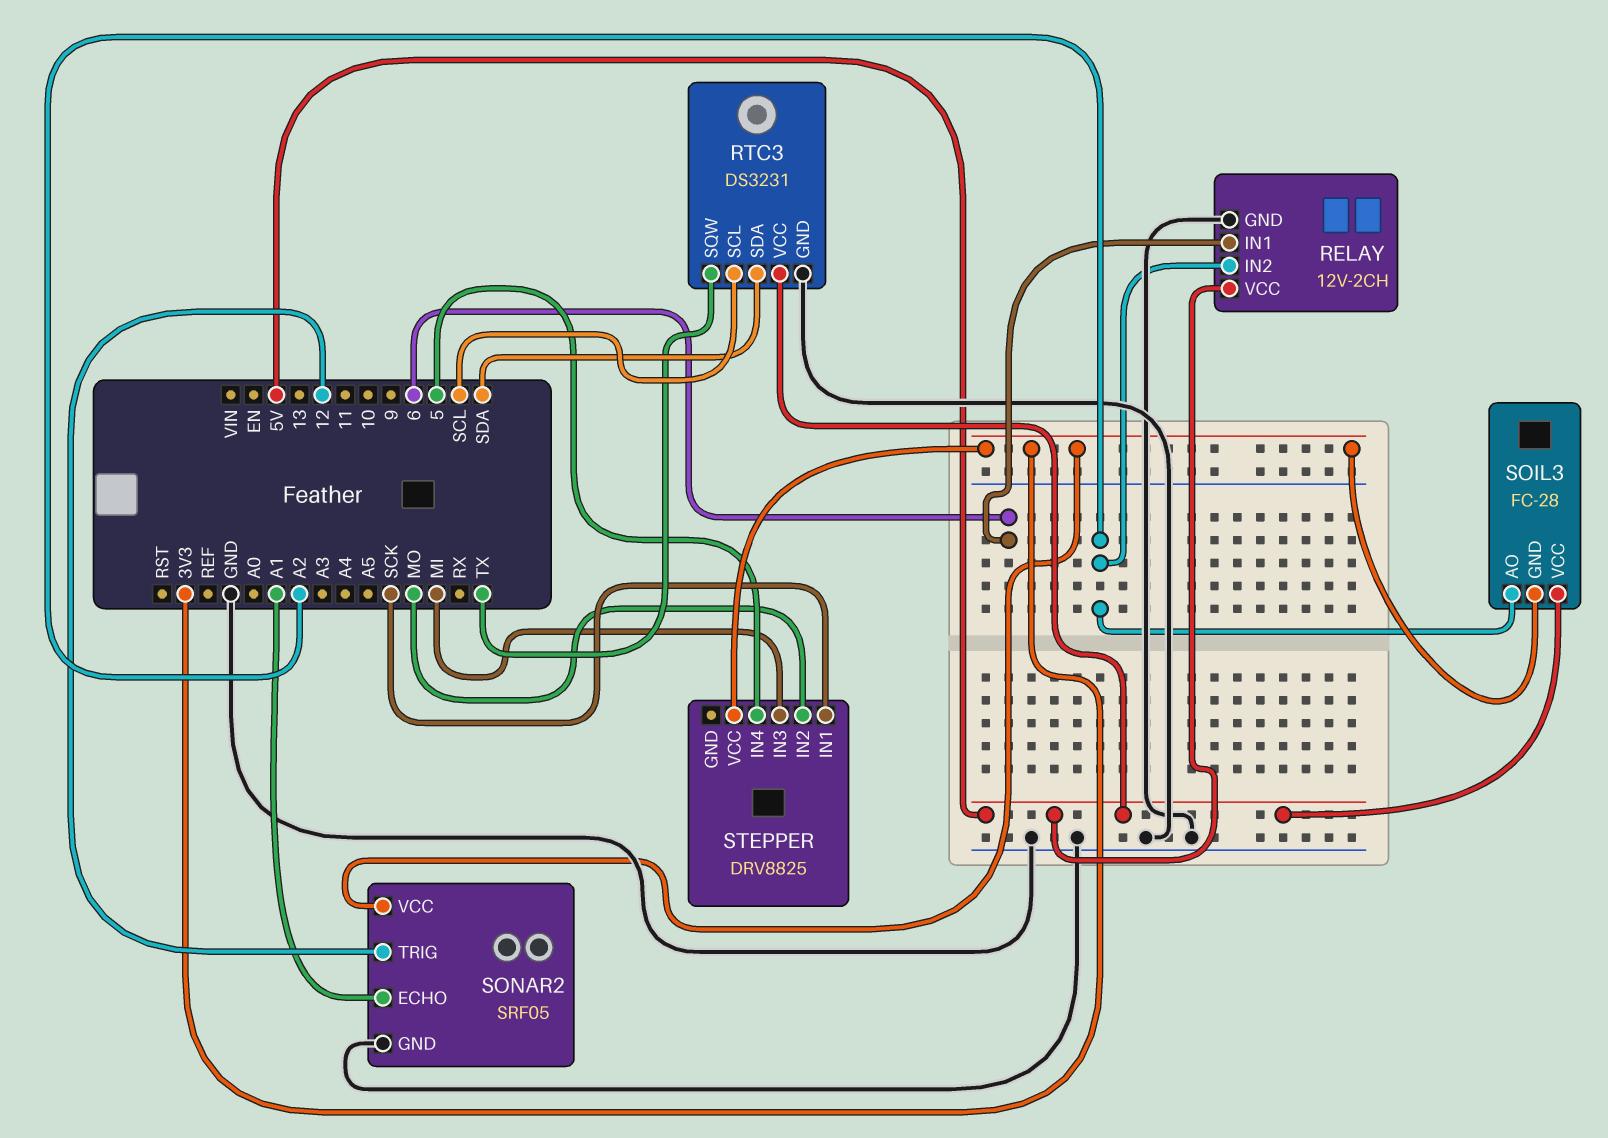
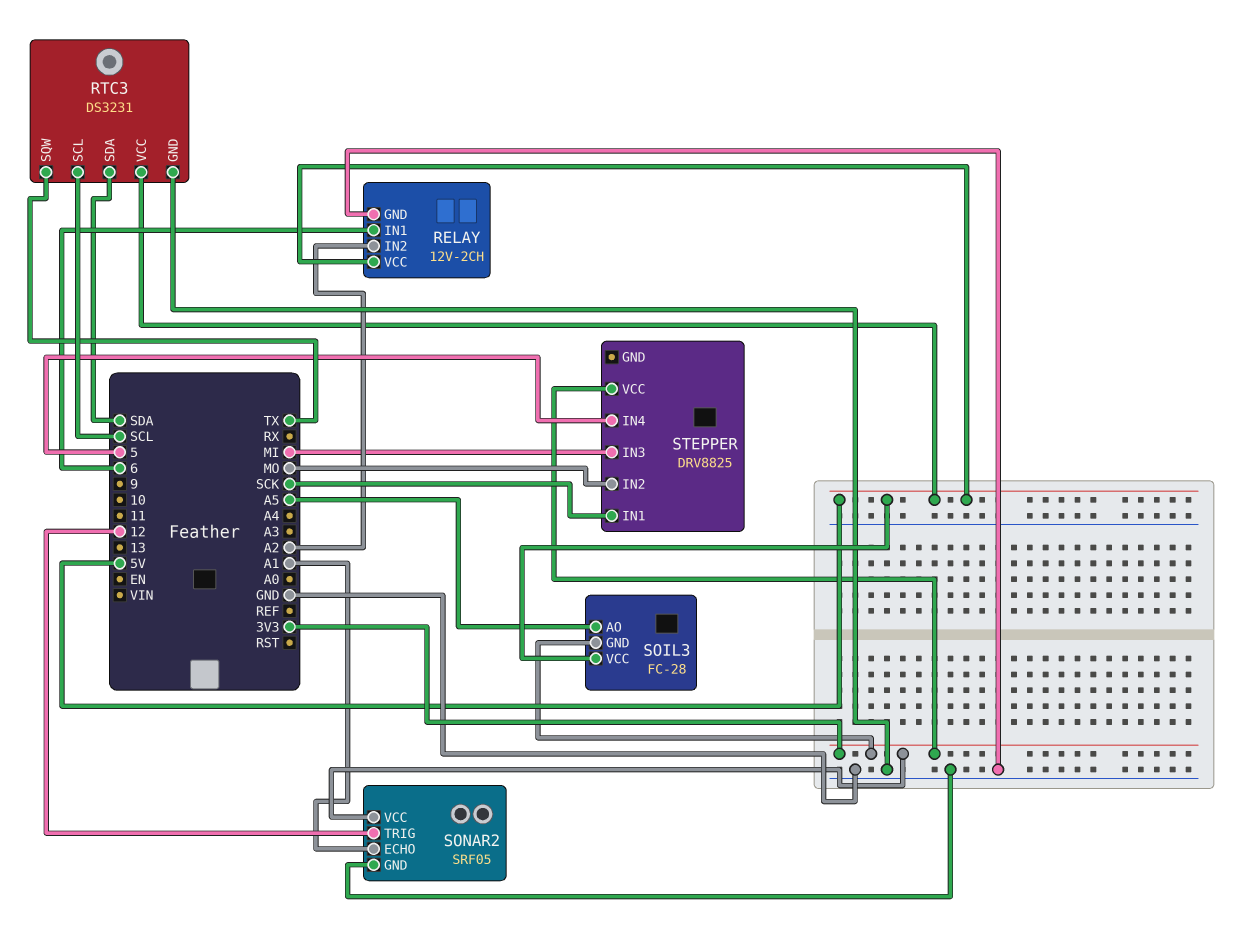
SOIL3 pin AO: A2 -> A5

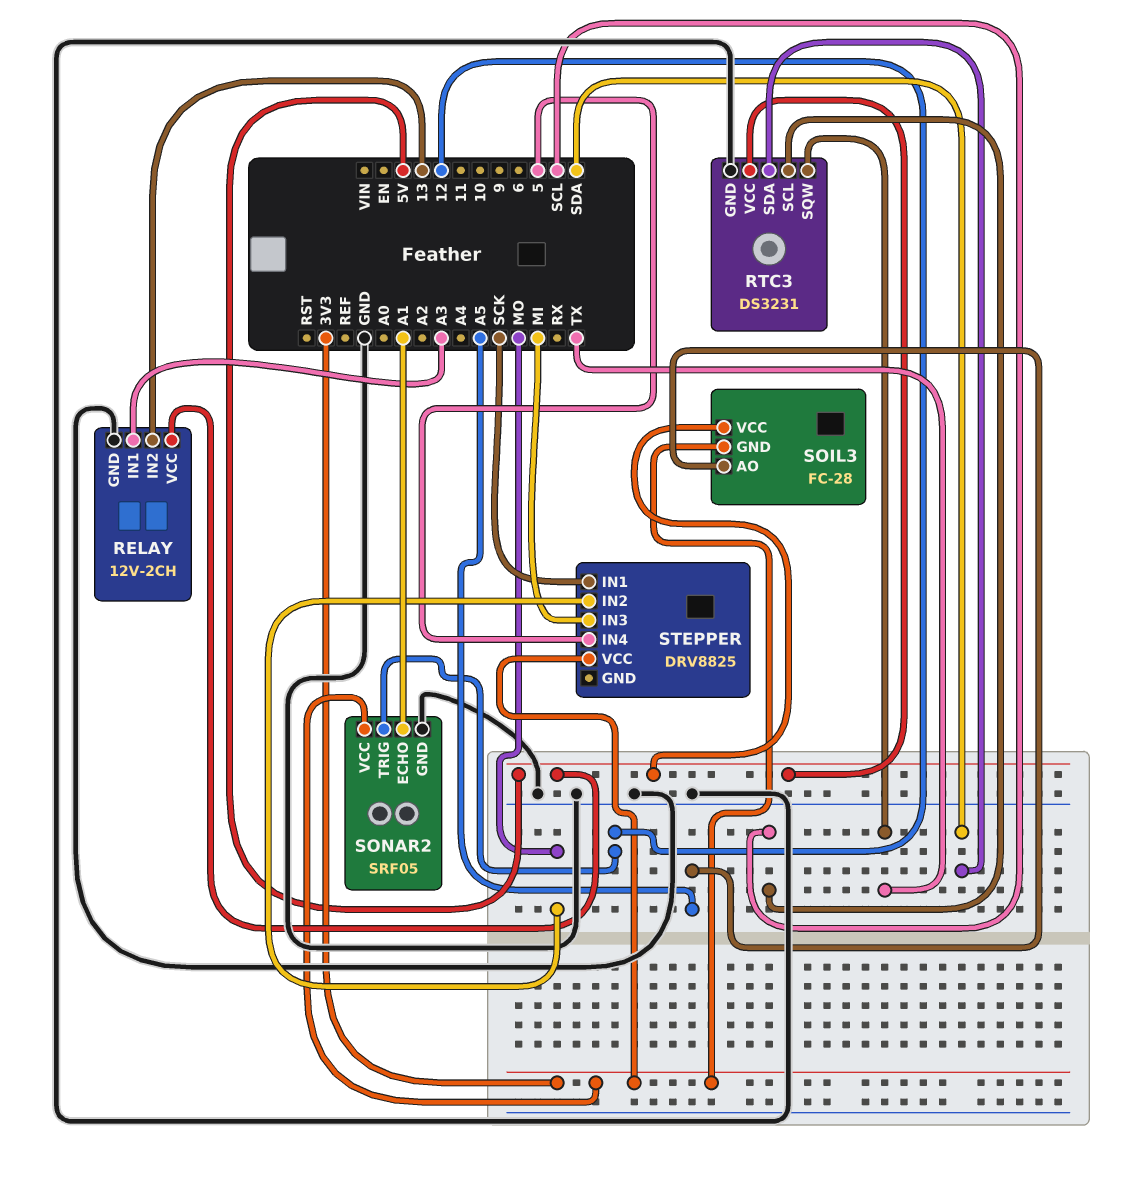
RELAY pin IN1: 6 -> A3
RELAY pin IN2: A2 -> 13

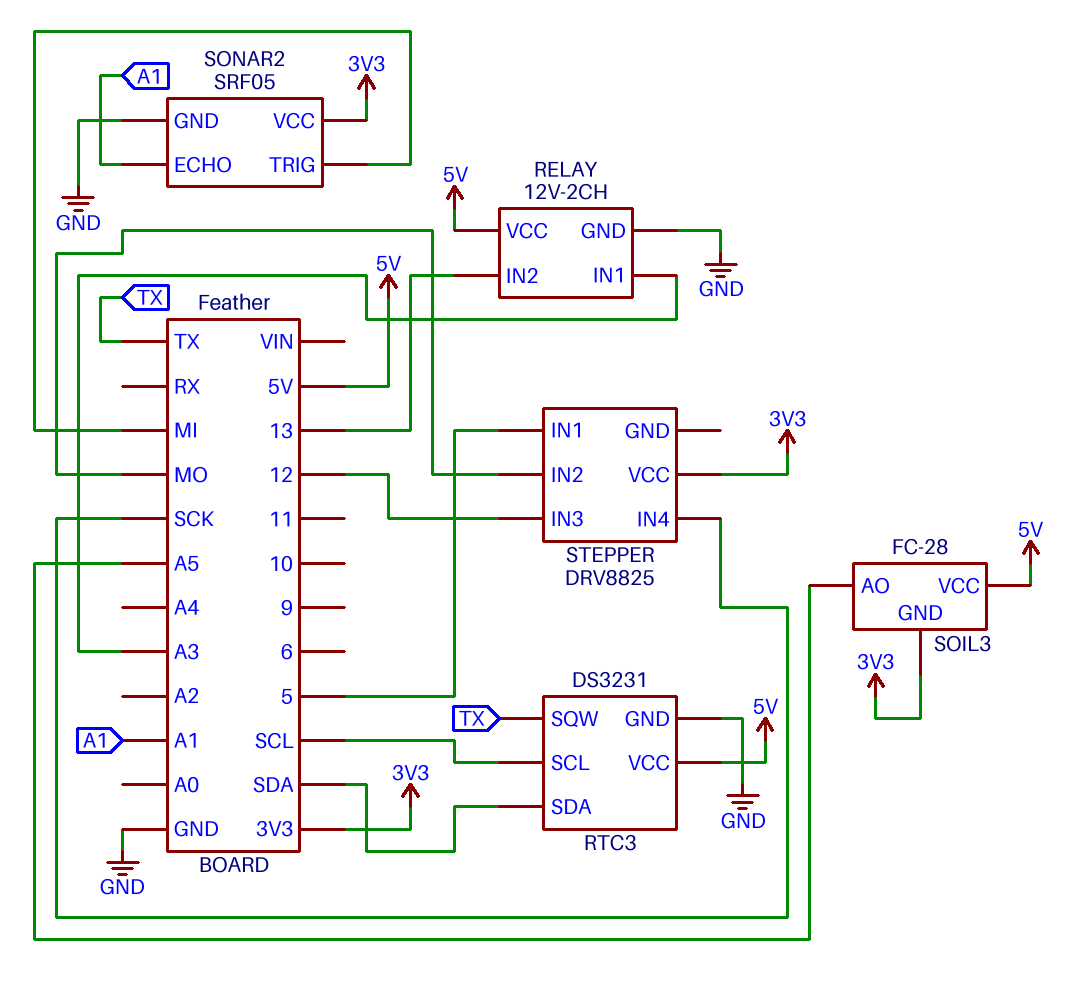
SONAR2 pin TRIG: 12 -> MI
STEPPER pin IN1: SCK -> 5
STEPPER pin IN3: MI -> 12
STEPPER pin IN4: 5 -> SCK

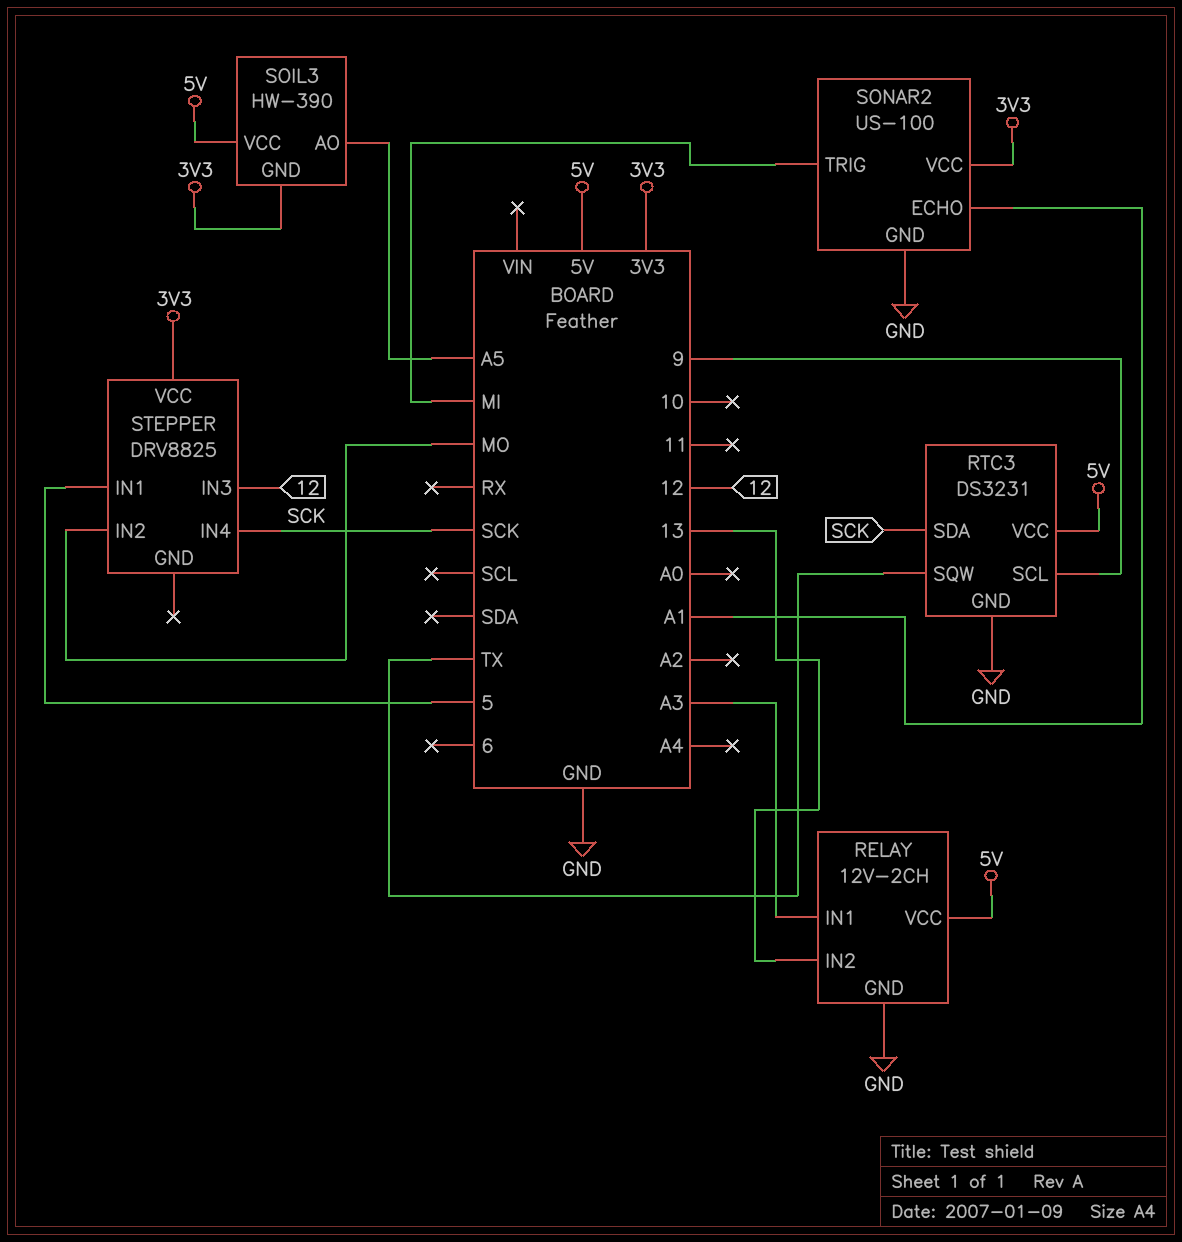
RTC3 pin SCL: SCL -> 9
RTC3 pin SDA: SDA -> SCK
SOIL3: FC-28 -> HW-390
SONAR2: SRF05 -> US-100

